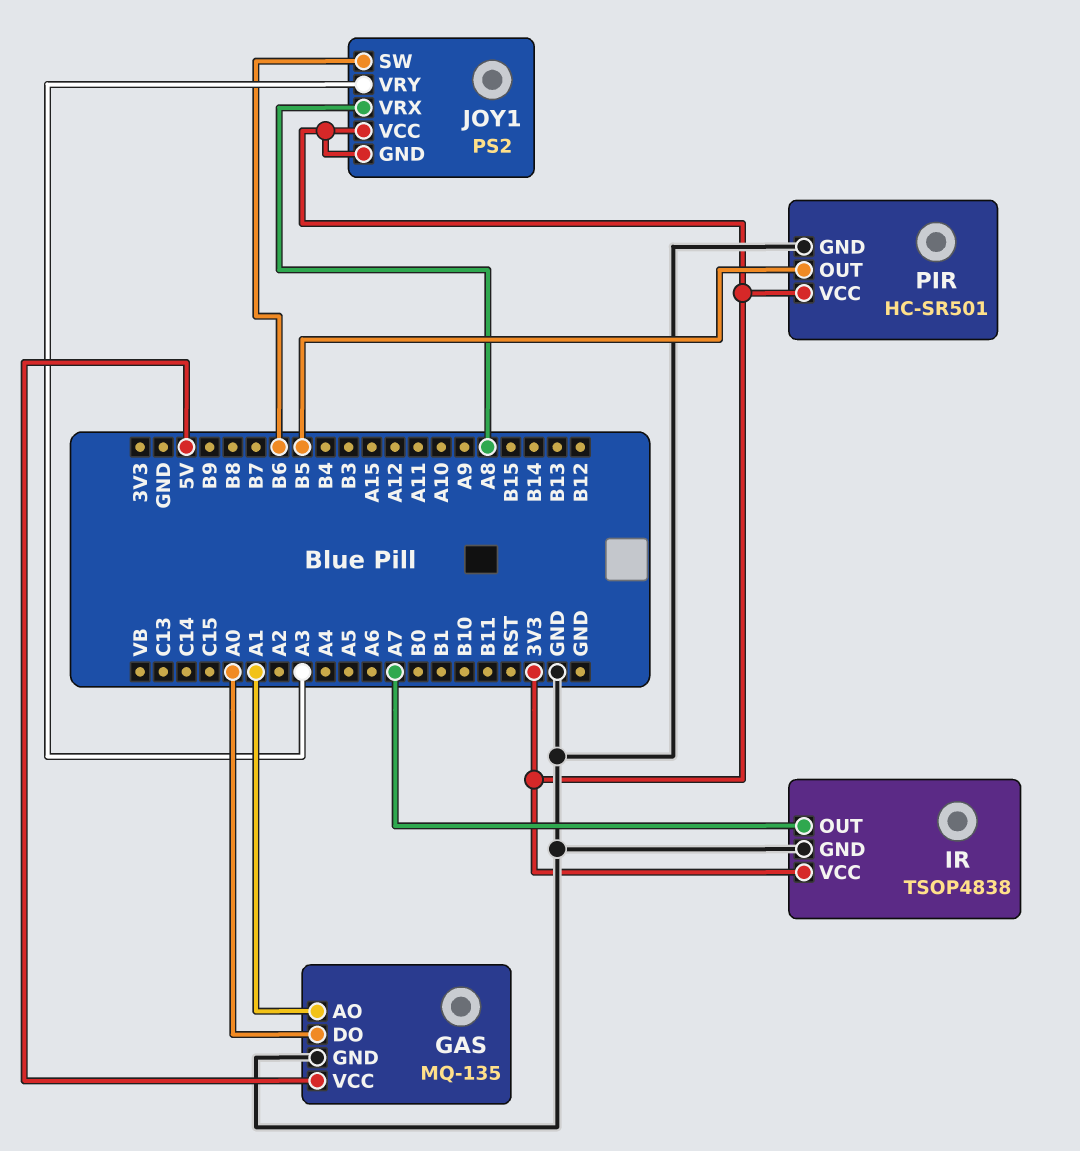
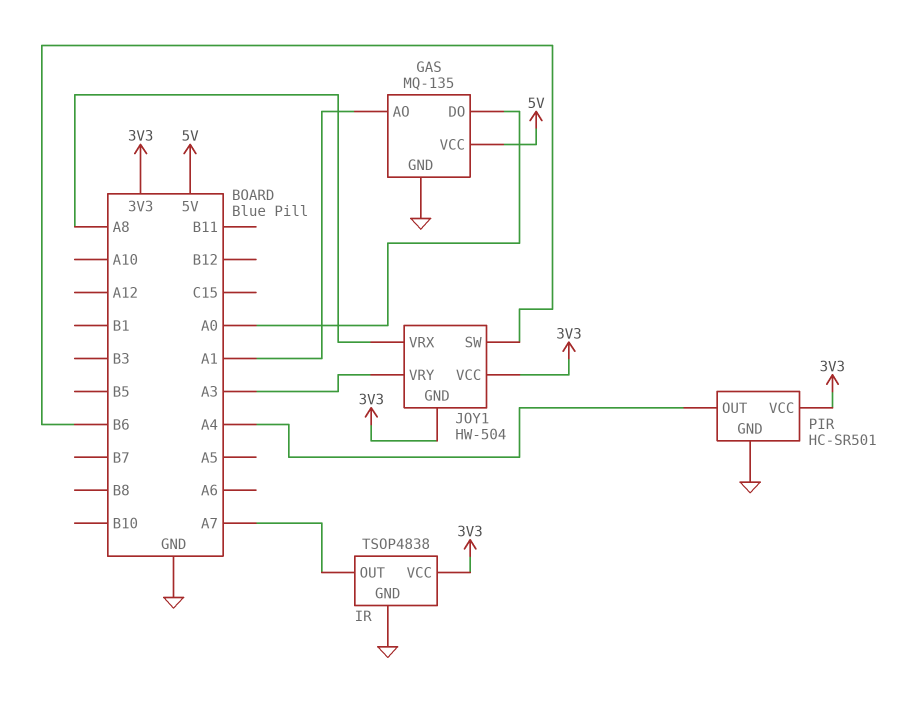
JOY1: PS2 -> HW-504
PIR pin OUT: B5 -> A4

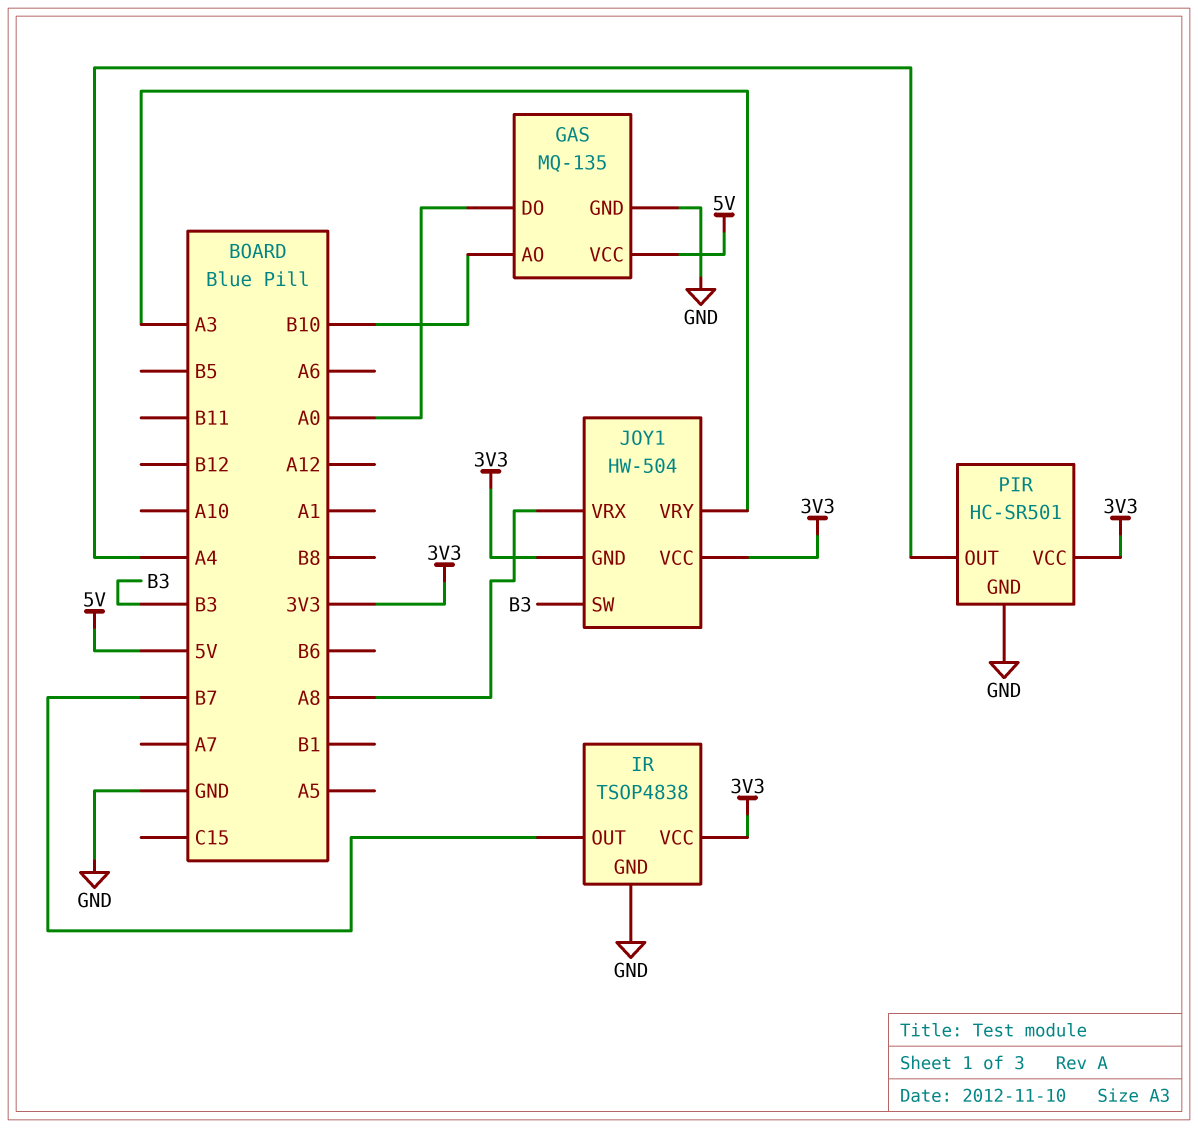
GAS pin AO: A1 -> B10
IR pin OUT: A7 -> B7
JOY1 pin SW: B6 -> B3

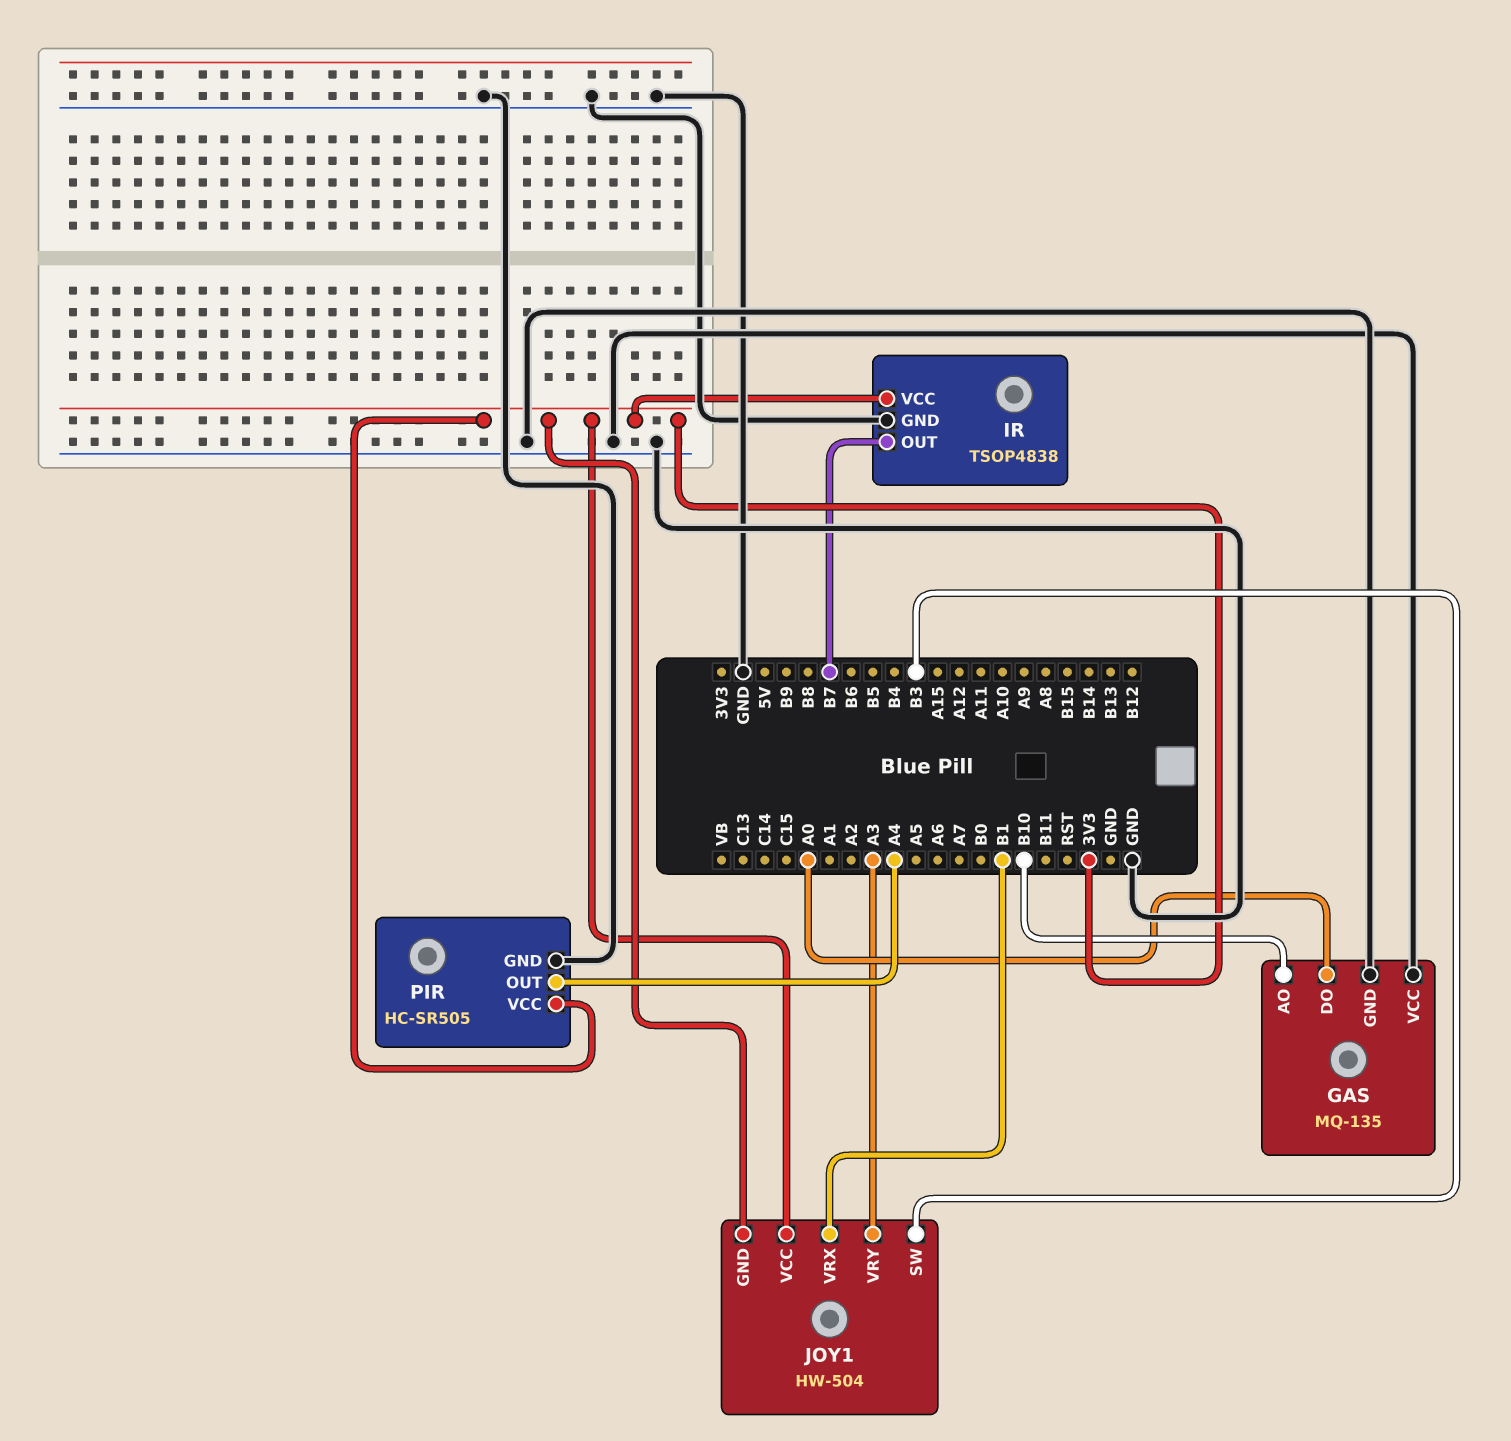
GAS pin VCC: 5V -> GND
JOY1 pin VRX: A8 -> B1
PIR: HC-SR501 -> HC-SR505

